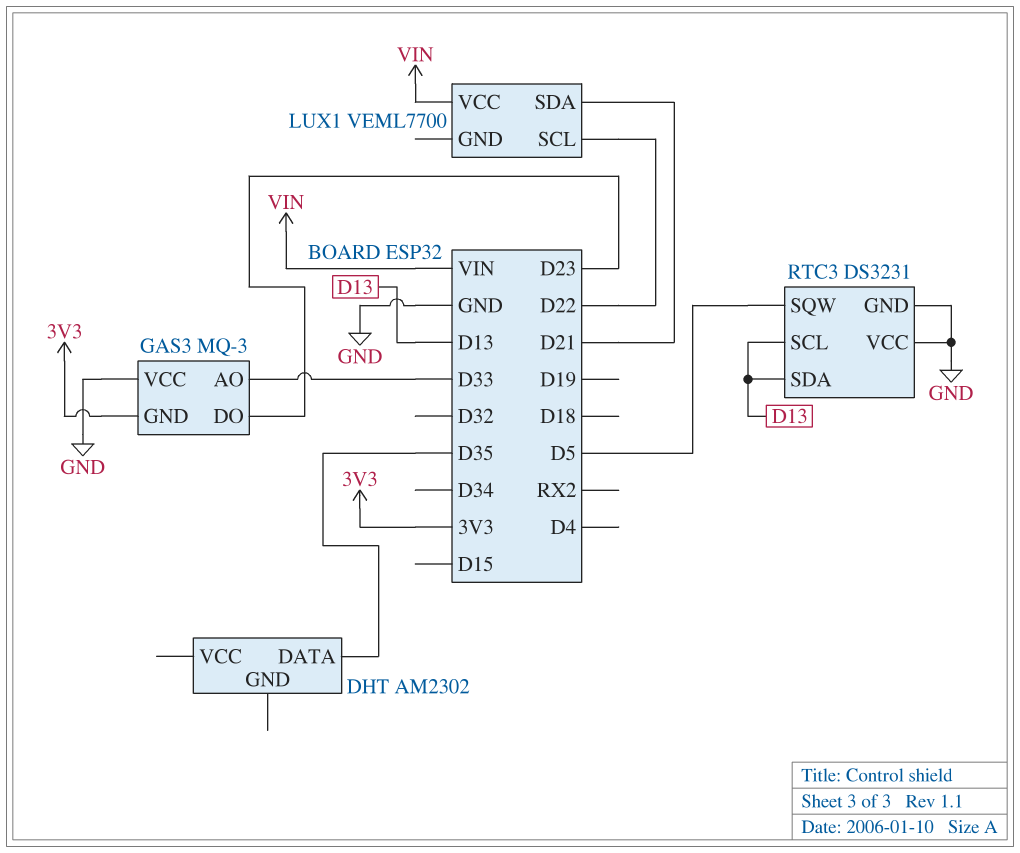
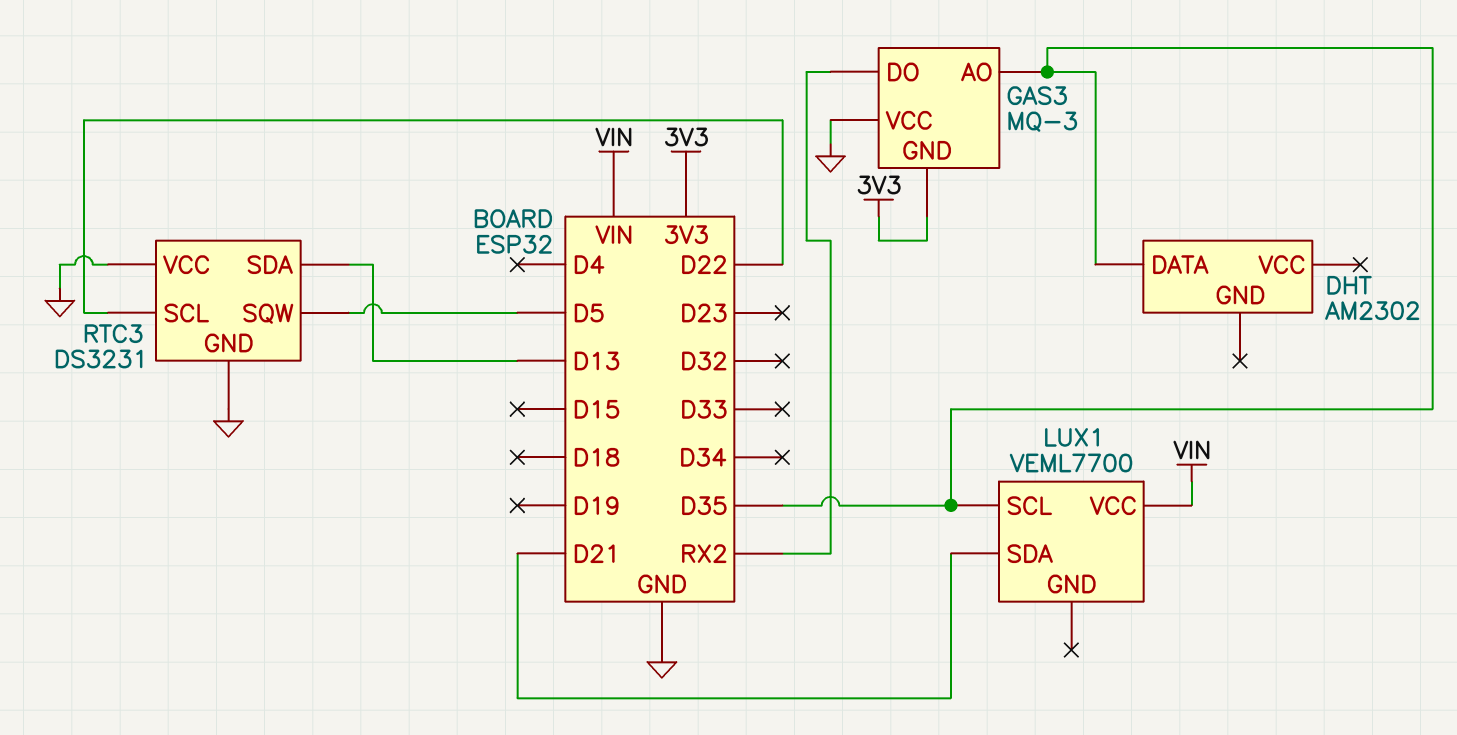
GAS3 pin AO: D33 -> D35
GAS3 pin DO: D23 -> RX2
LUX1 pin SCL: D22 -> D35
RTC3 pin SCL: D13 -> D22

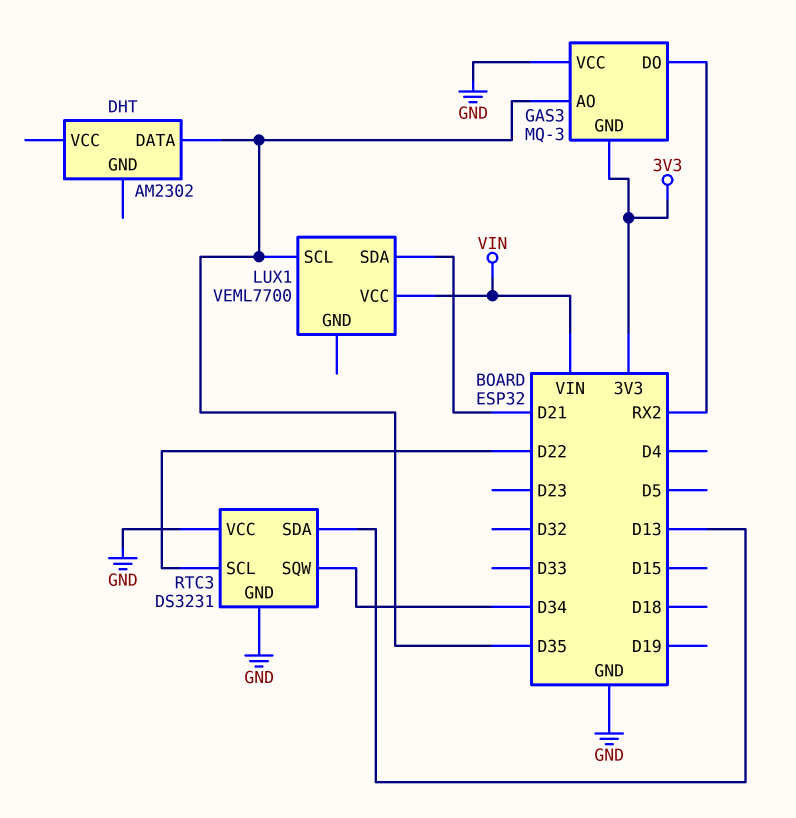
RTC3 pin SQW: D5 -> D34

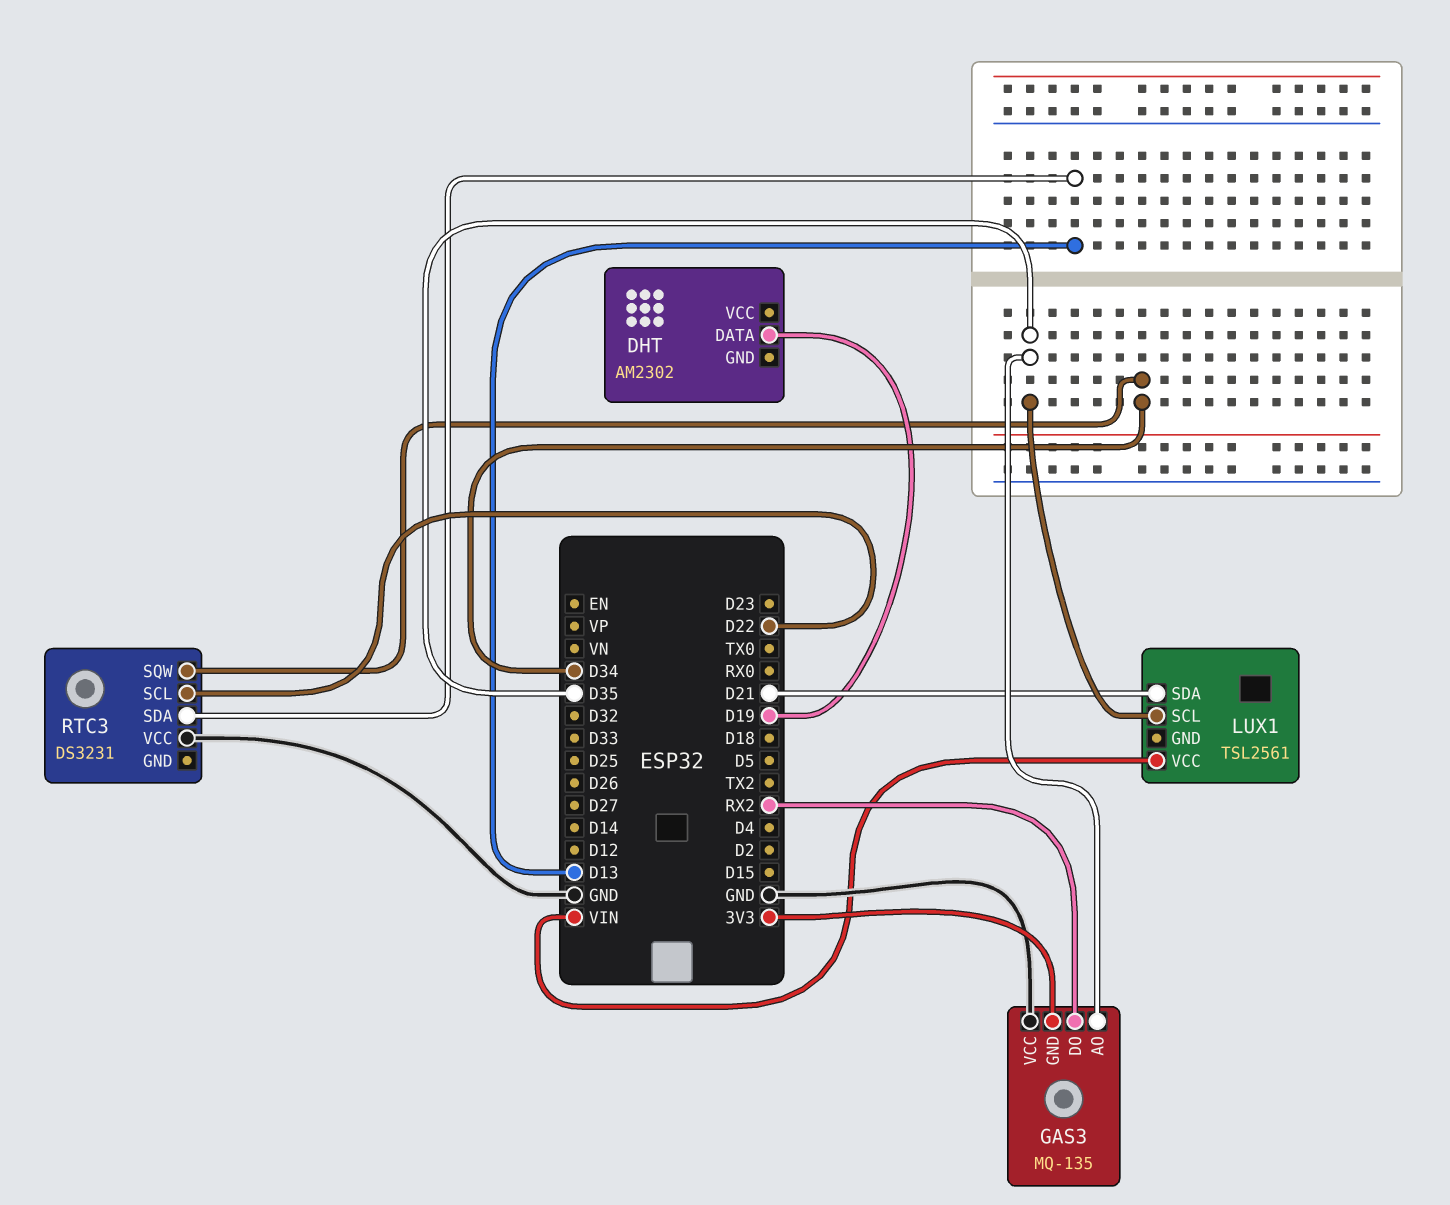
DHT pin DATA: D35 -> D19
GAS3: MQ-3 -> MQ-135
LUX1: VEML7700 -> TSL2561
RTC3 pin GND: GND -> none

